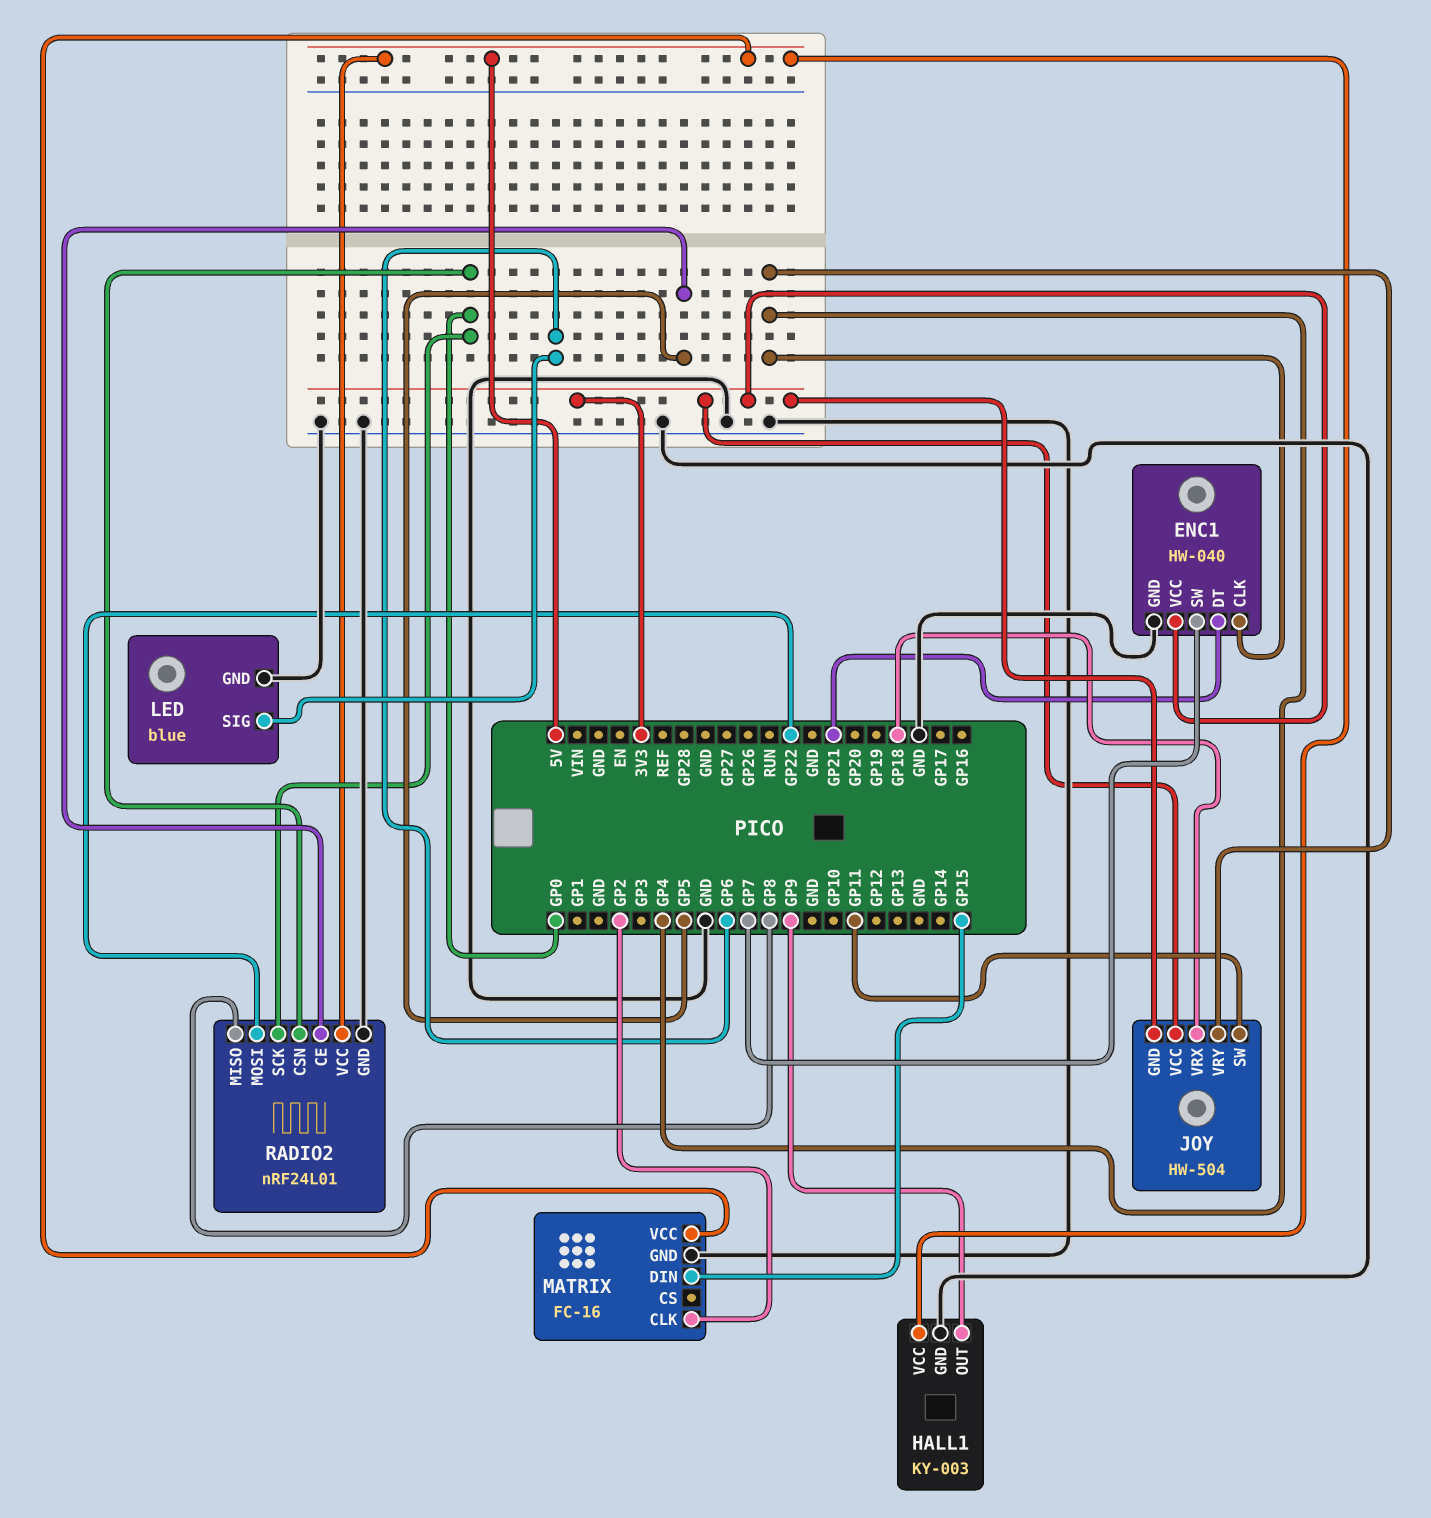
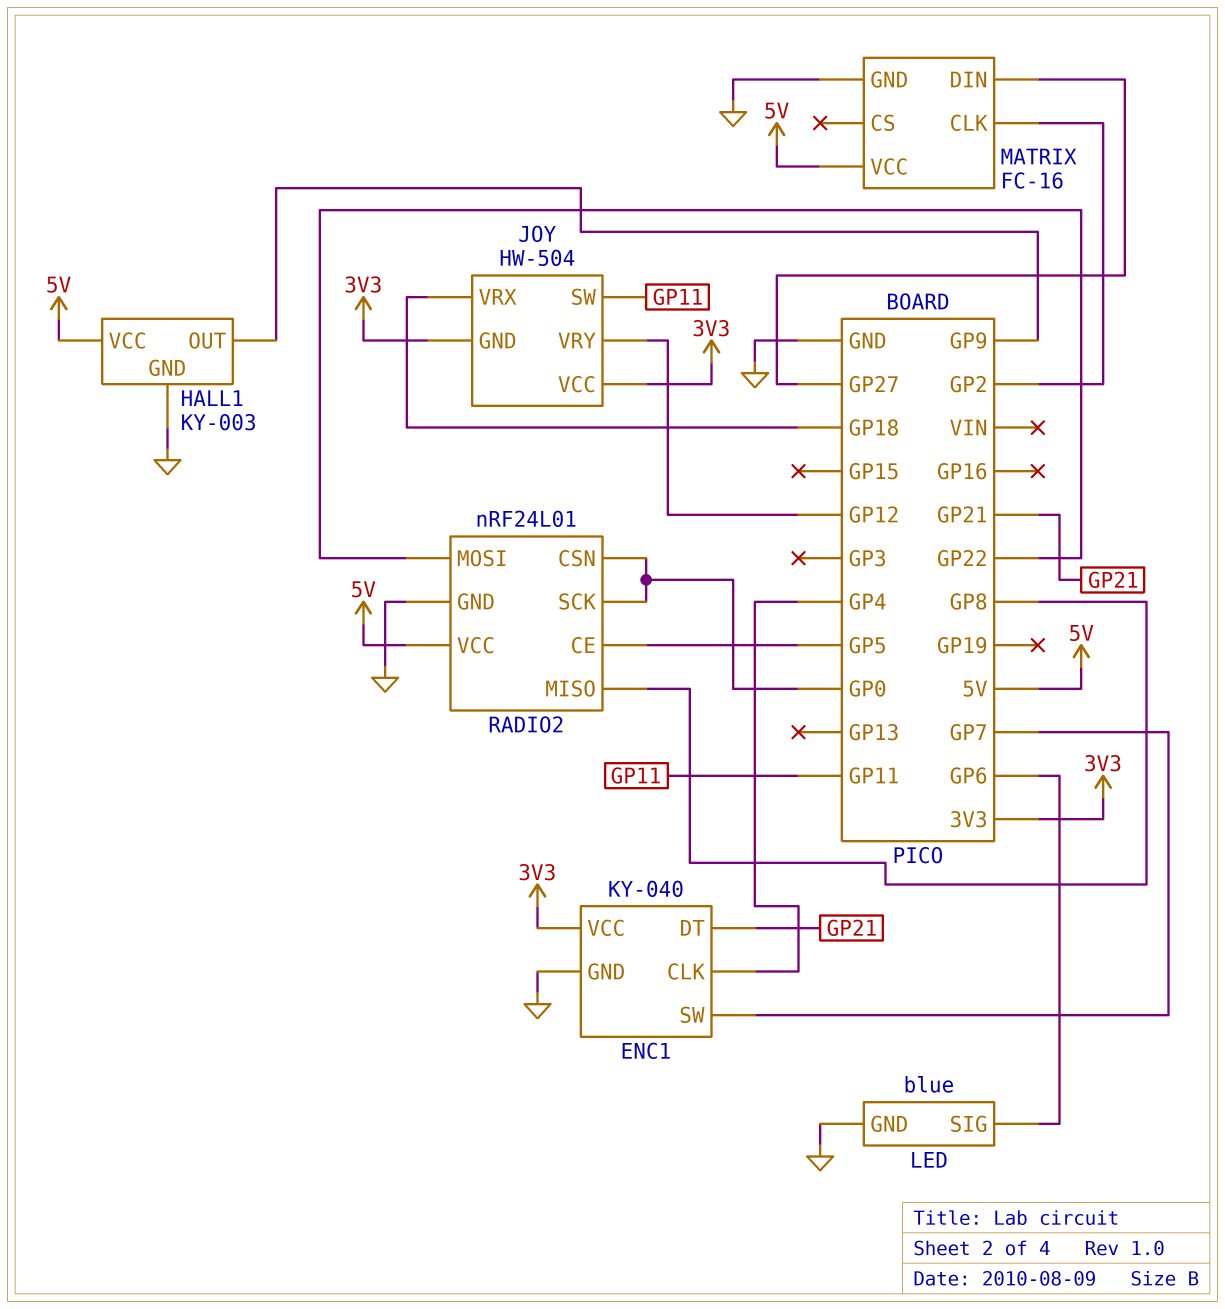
ENC1: HW-040 -> KY-040
JOY pin VRY: GP4 -> GP12
MATRIX pin DIN: GP15 -> GP27

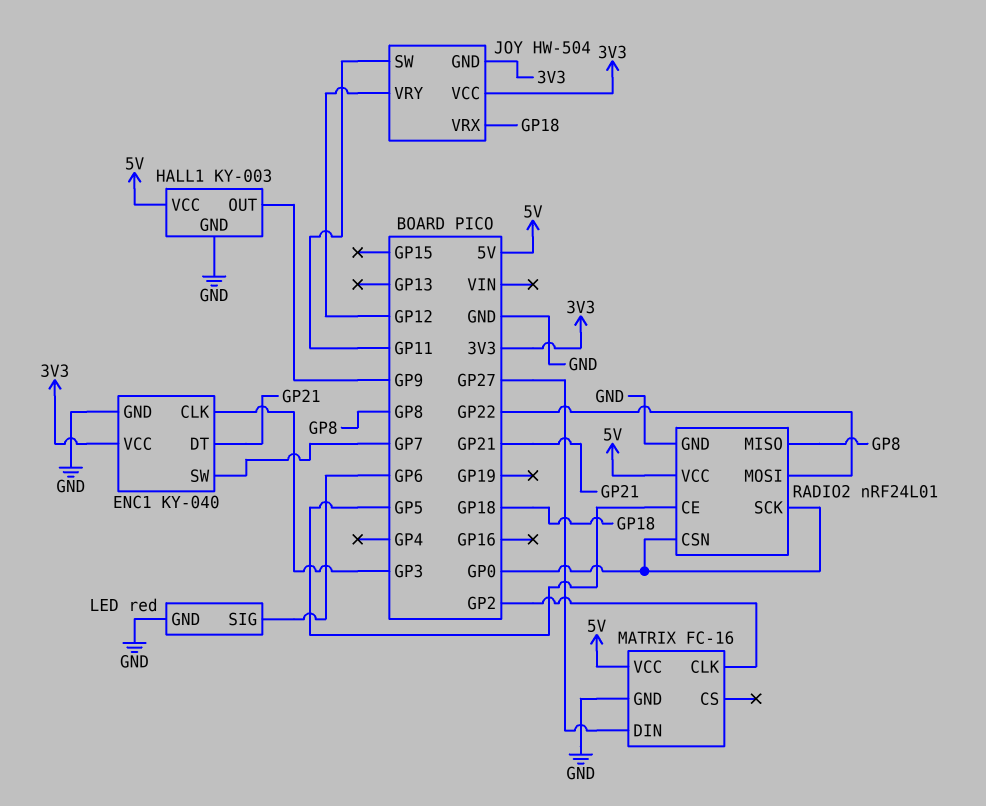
ENC1 pin CLK: GP4 -> GP3
LED: blue -> red

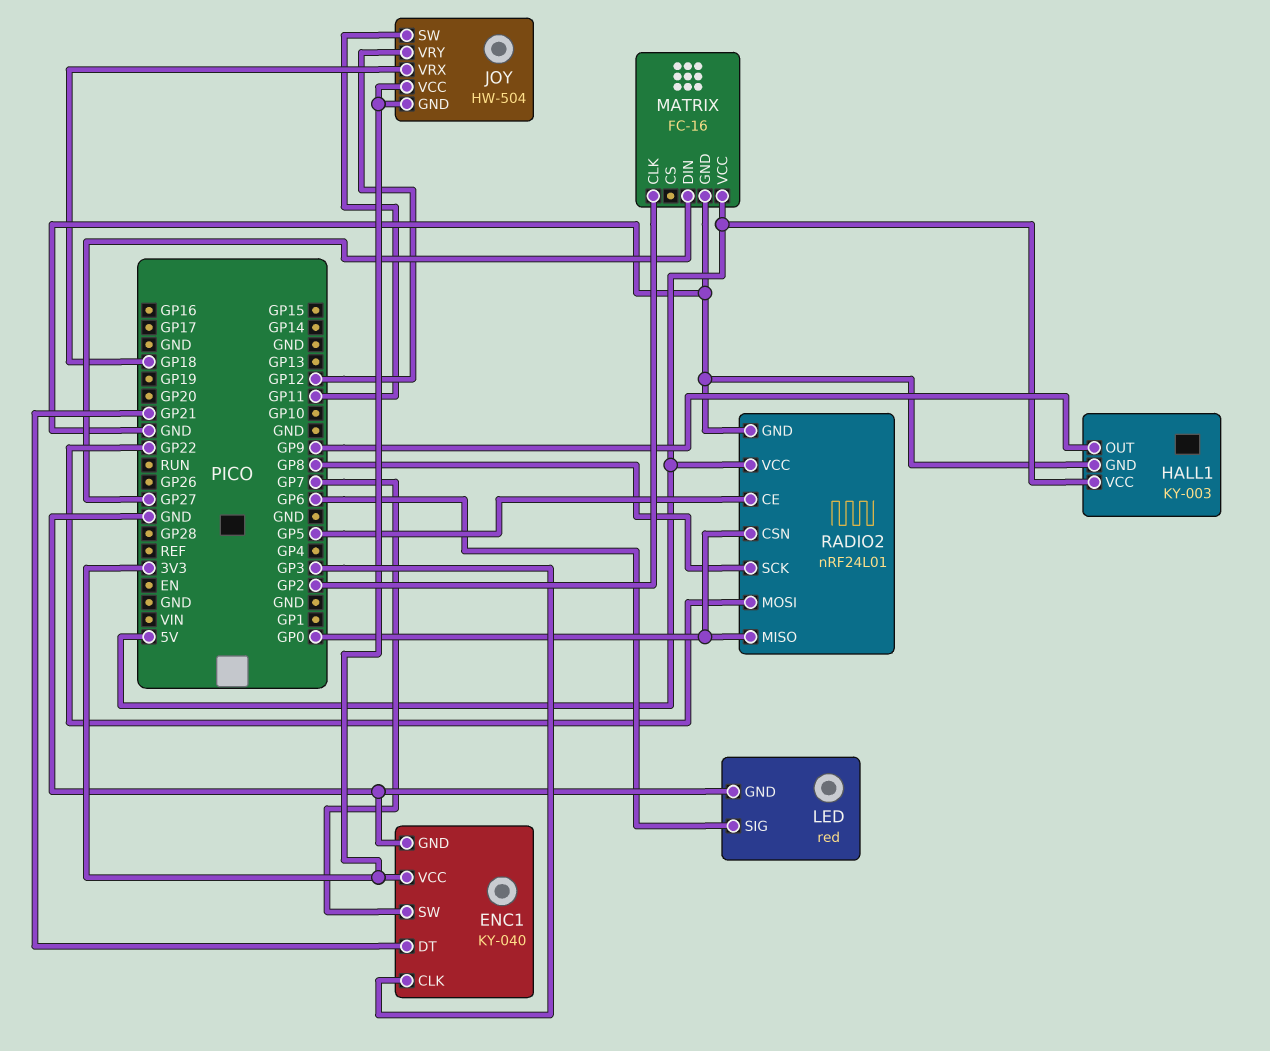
RADIO2 pin MISO: GP8 -> GP0
RADIO2 pin SCK: GP0 -> GP8

